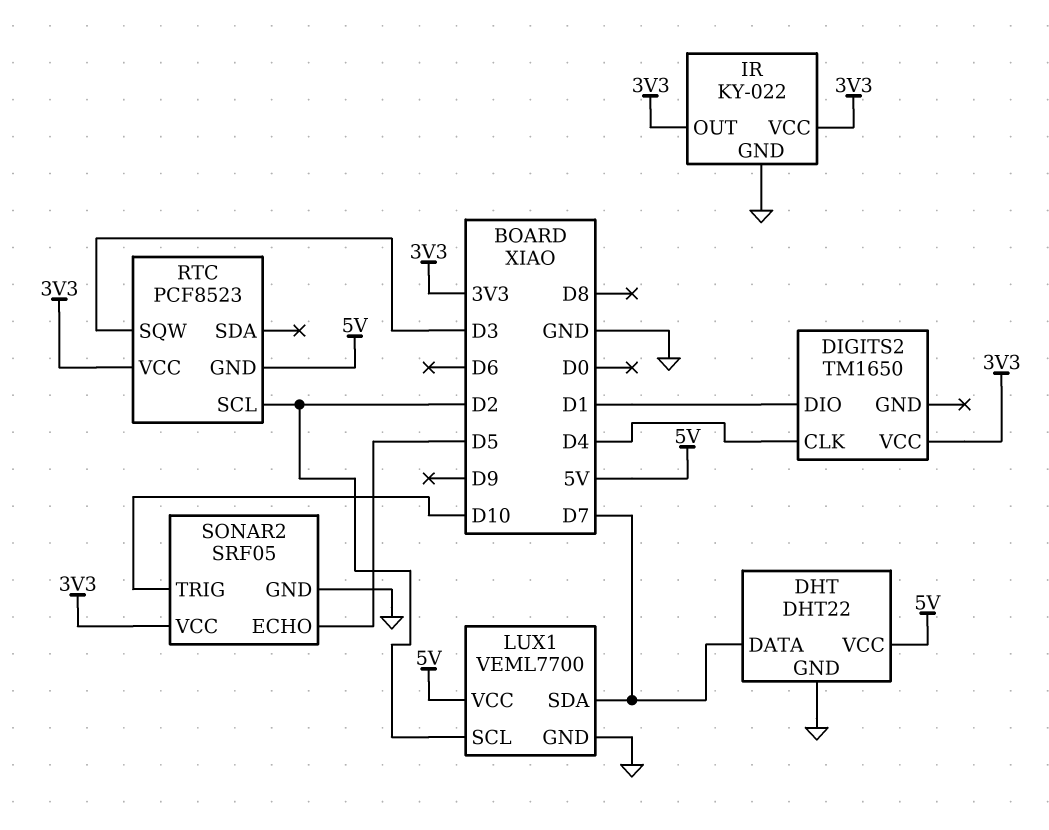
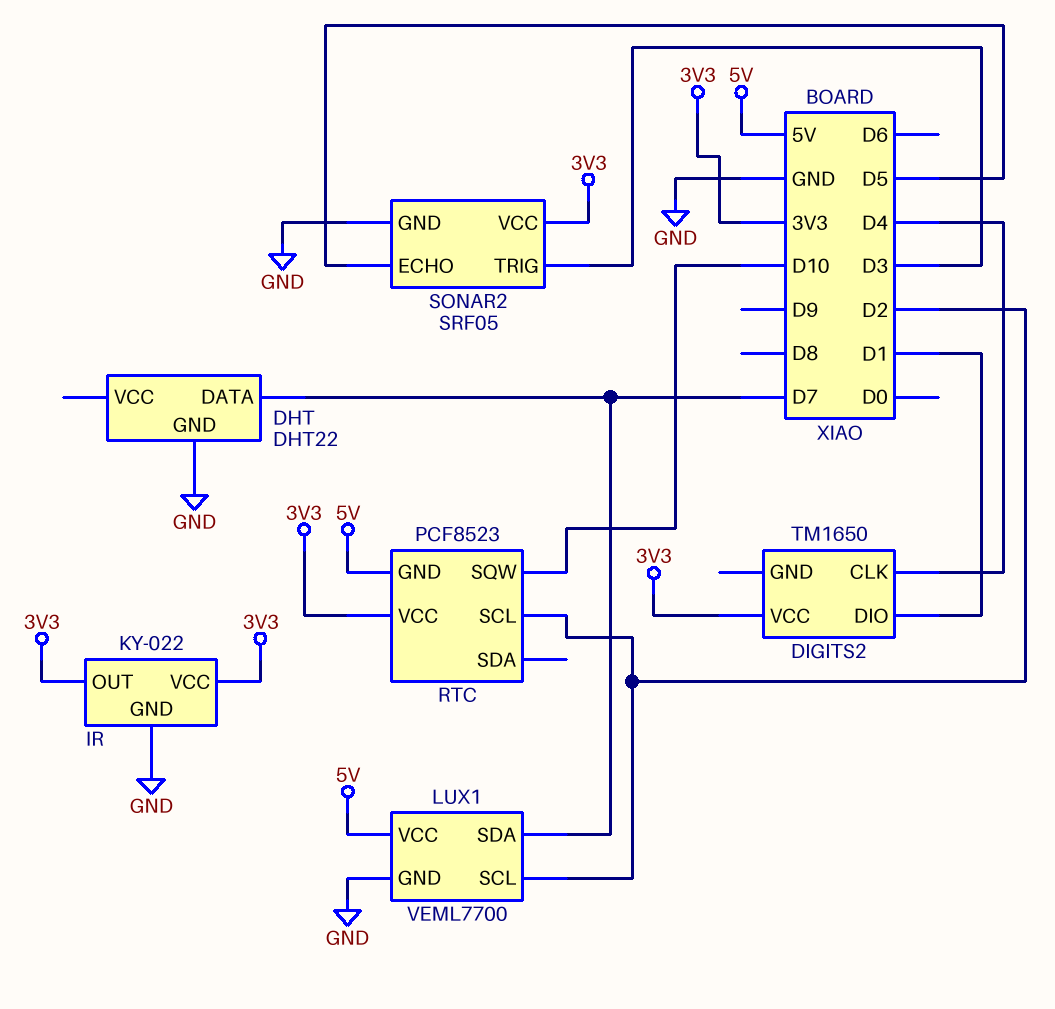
DHT pin VCC: 5V -> none
RTC pin SQW: D3 -> D10
SONAR2 pin TRIG: D10 -> D3

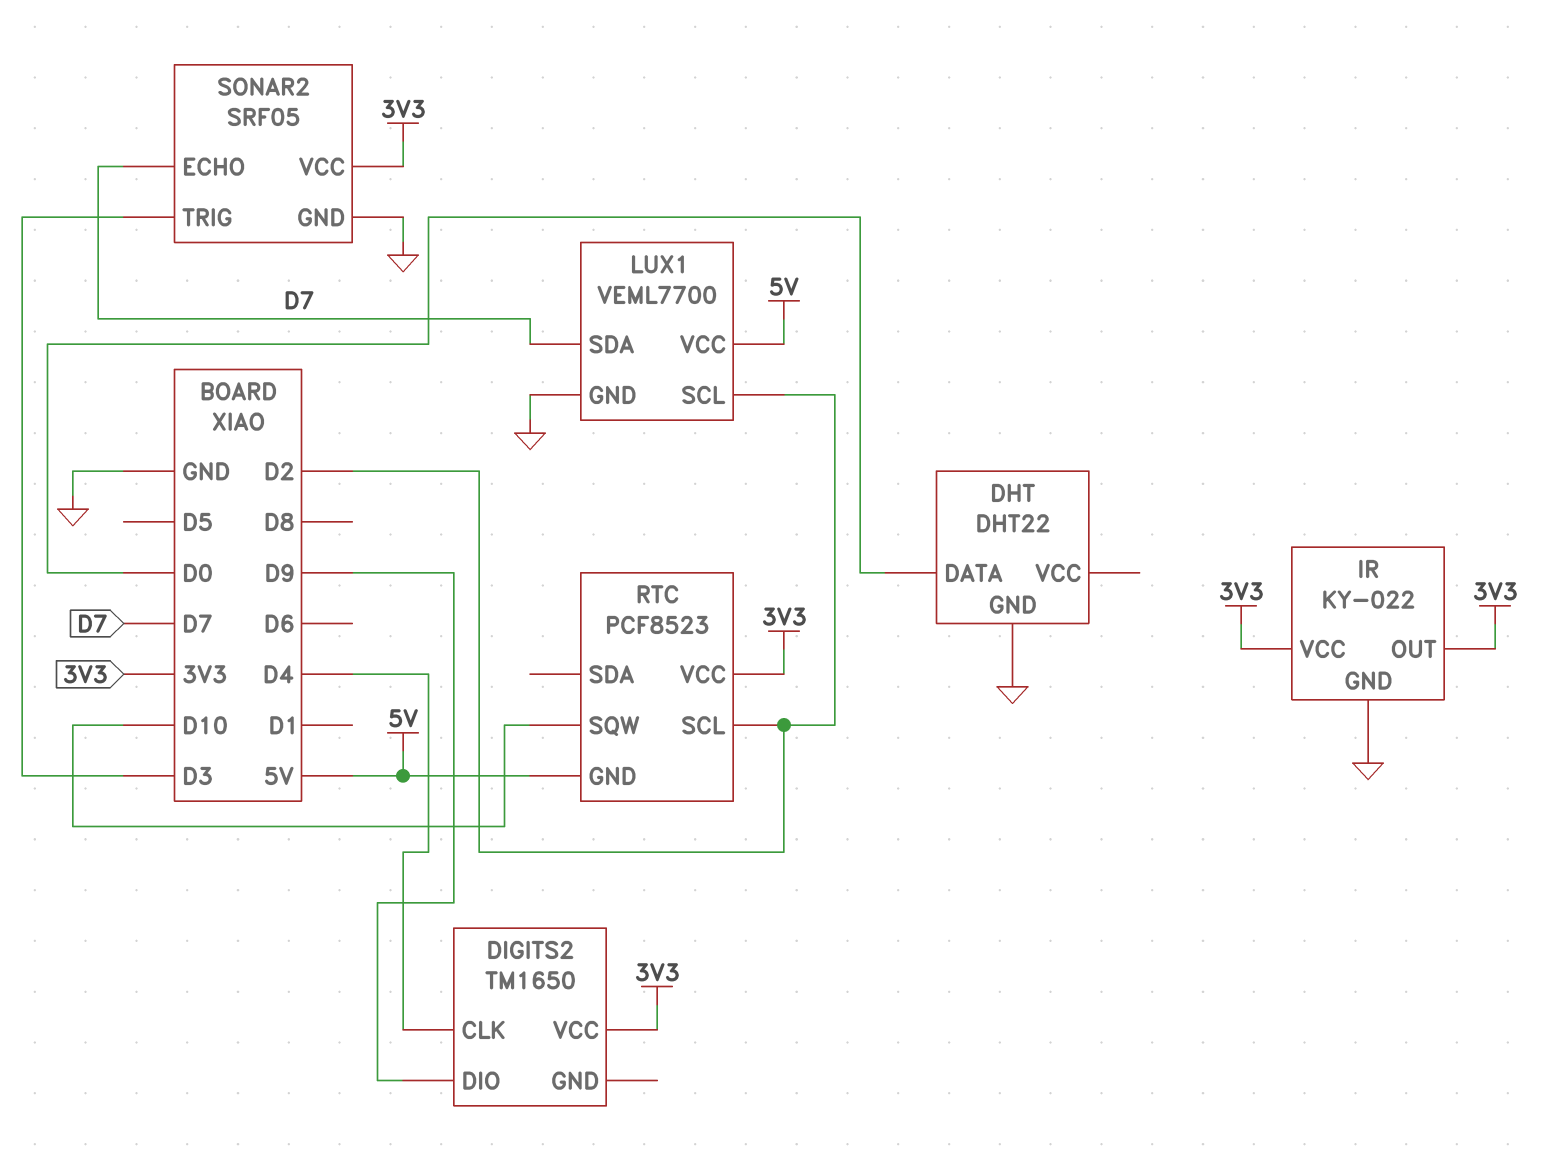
DHT pin DATA: D7 -> D0
DIGITS2 pin DIO: D1 -> D9
SONAR2 pin ECHO: D5 -> D7

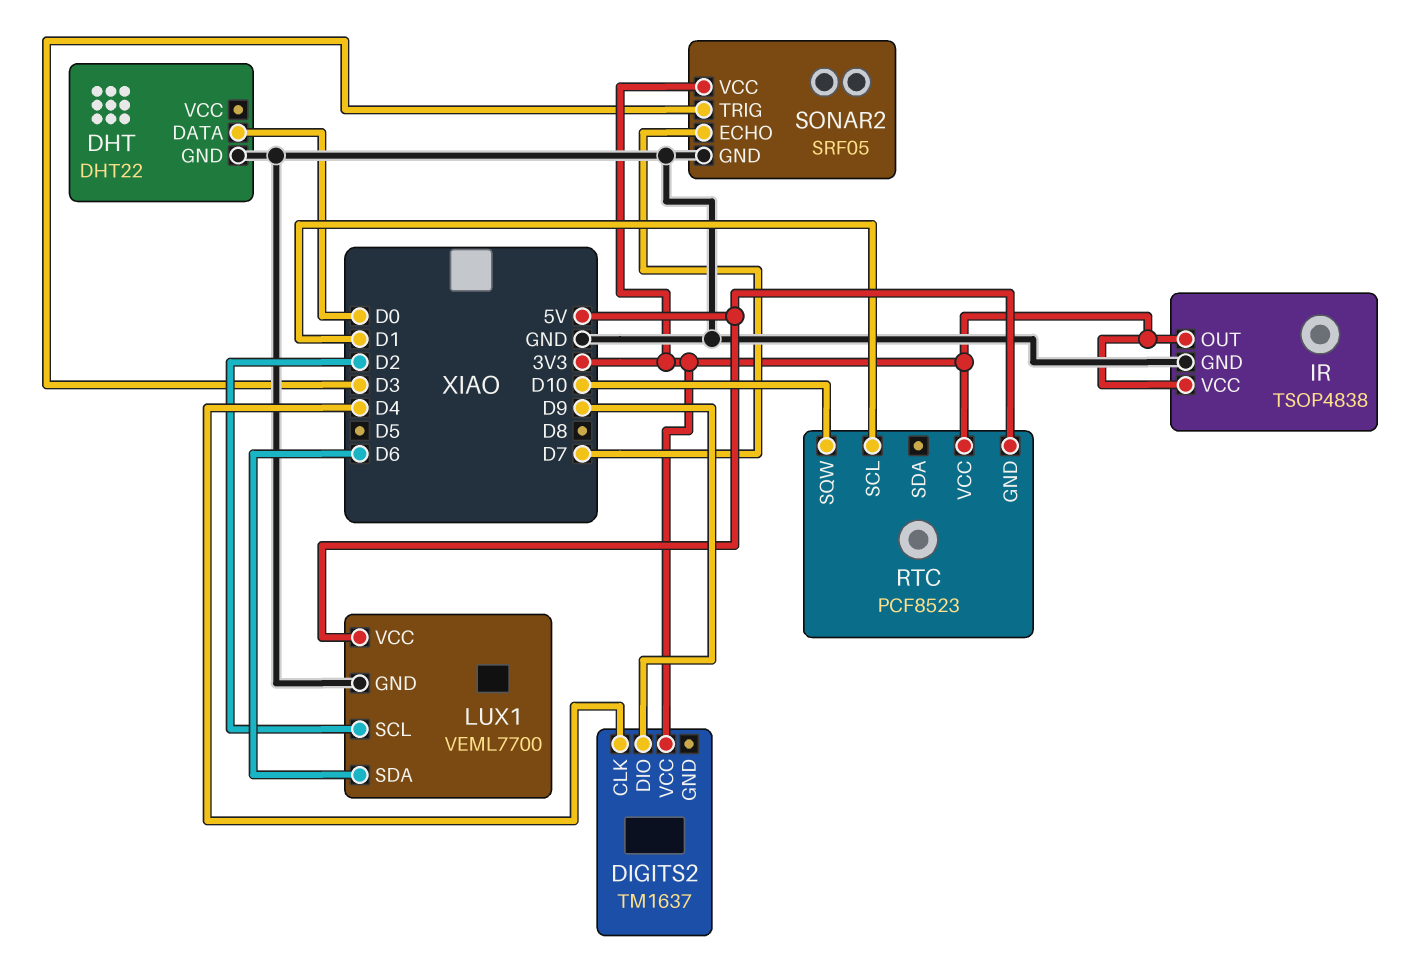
DIGITS2: TM1650 -> TM1637
IR: KY-022 -> TSOP4838
LUX1 pin SDA: D7 -> D6
RTC pin SCL: D2 -> D1

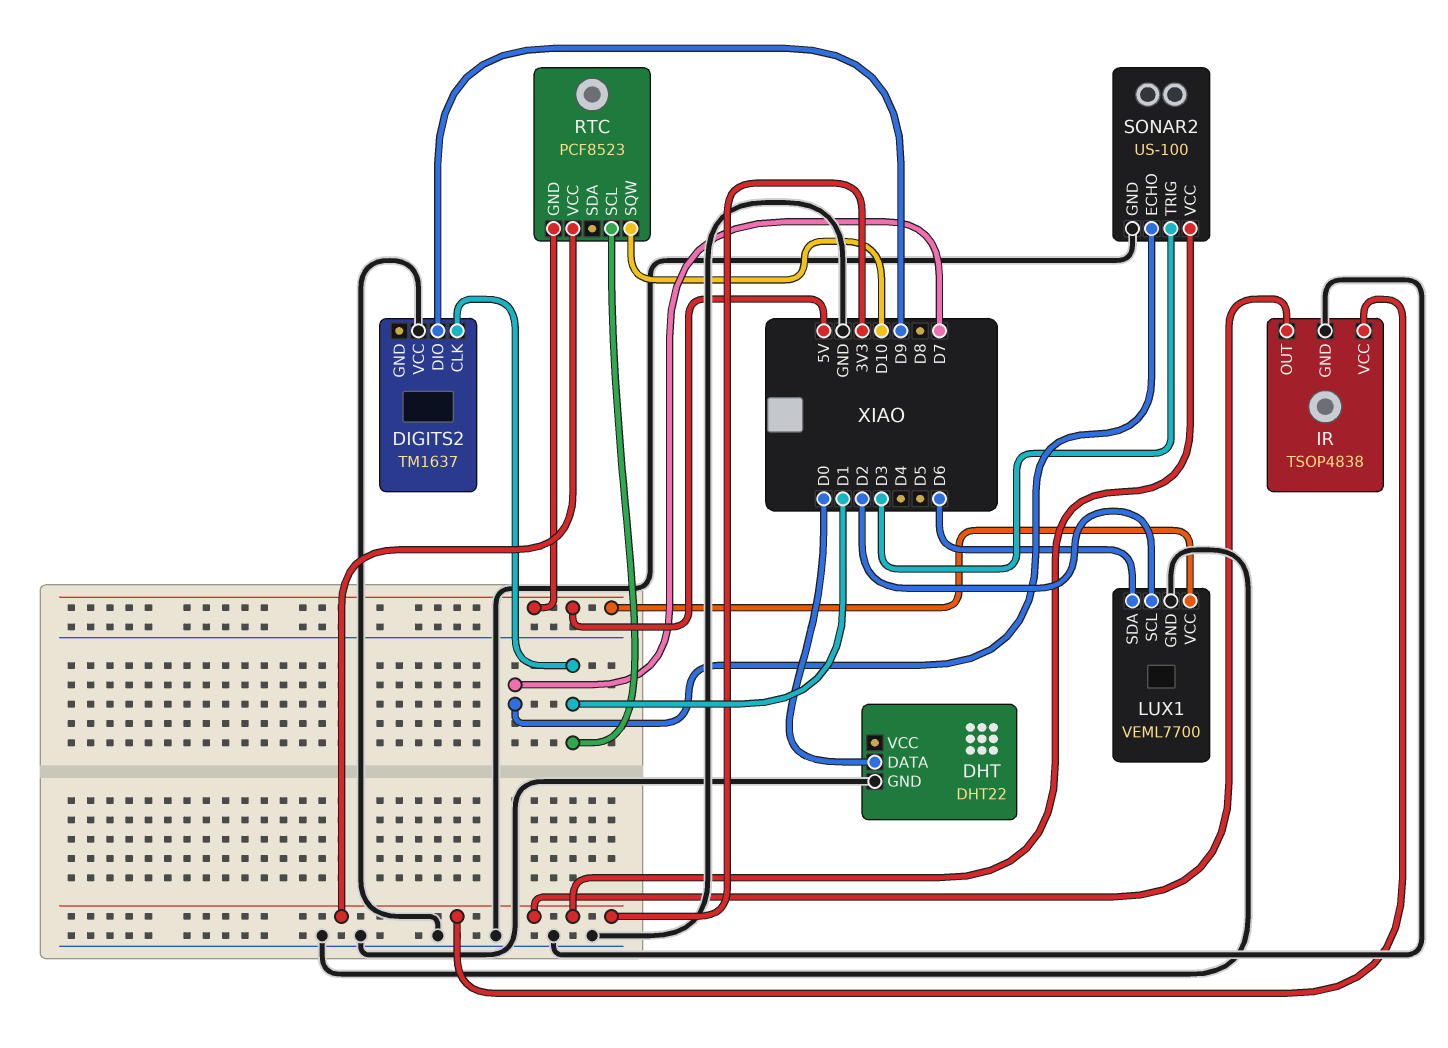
DIGITS2 pin CLK: D4 -> D1
DIGITS2 pin VCC: 3V3 -> GND
SONAR2: SRF05 -> US-100

